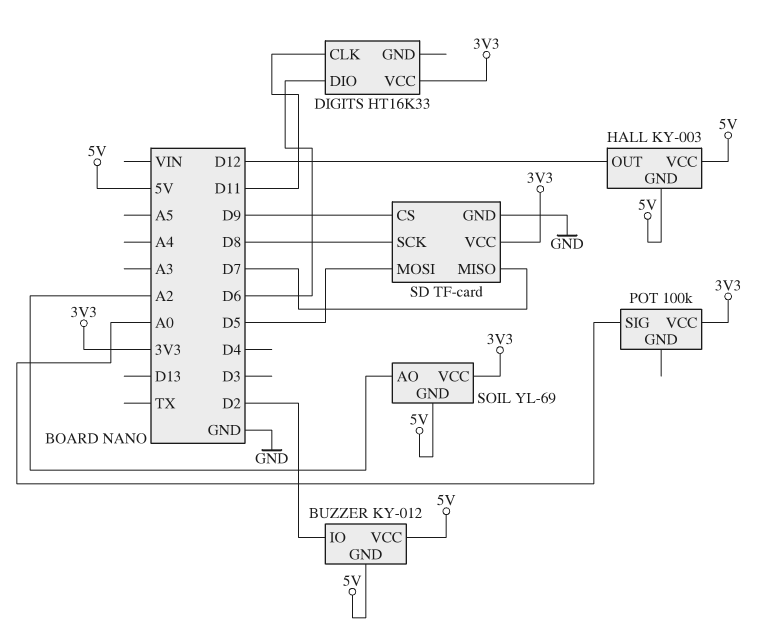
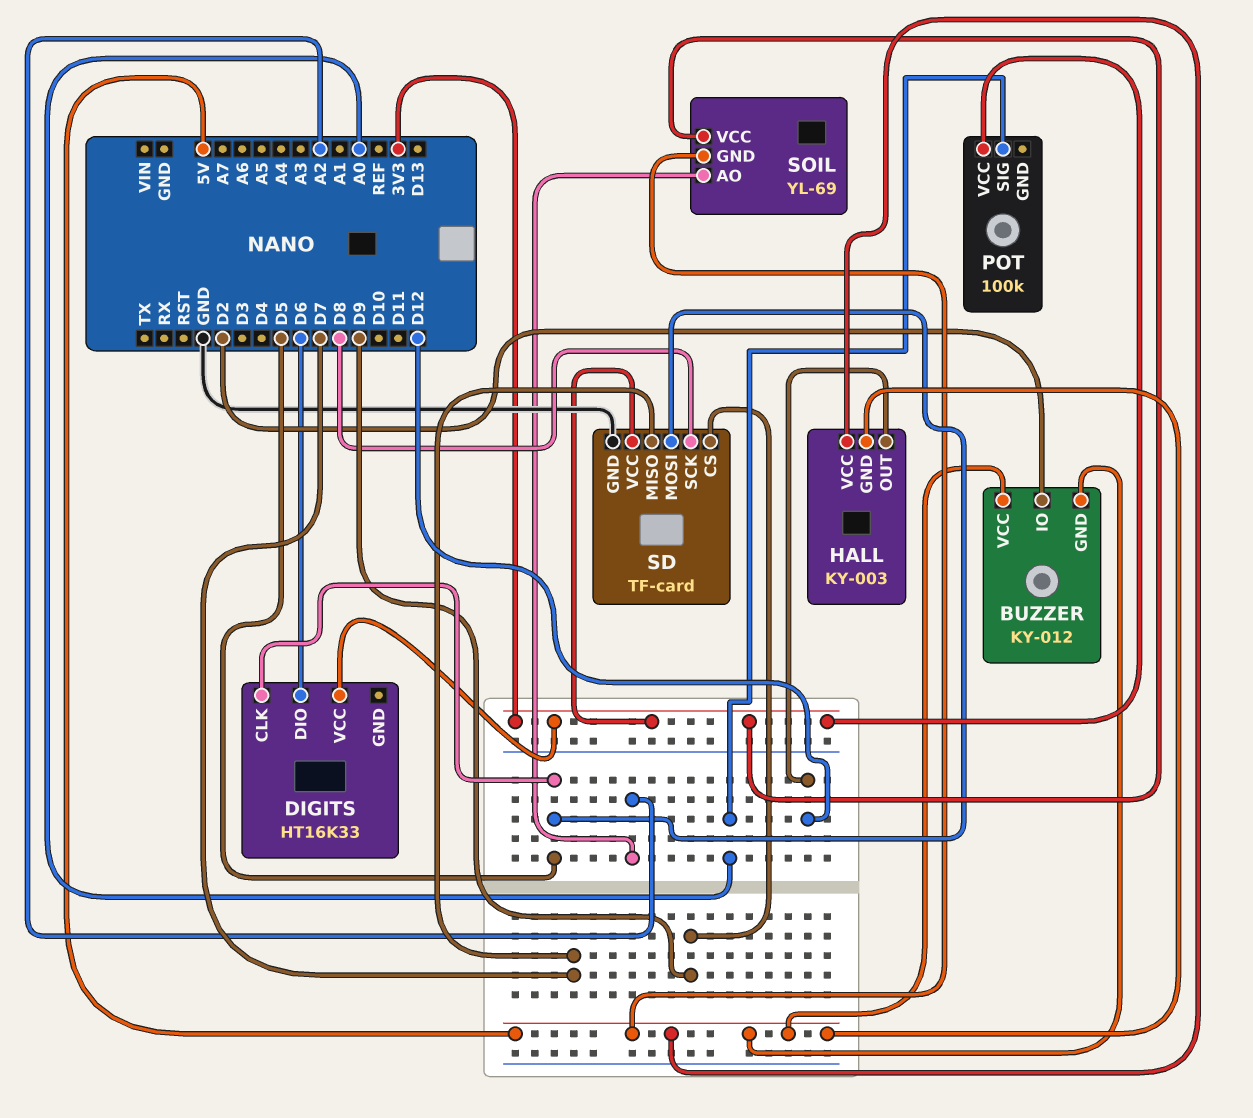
DIGITS pin CLK: D11 -> D5

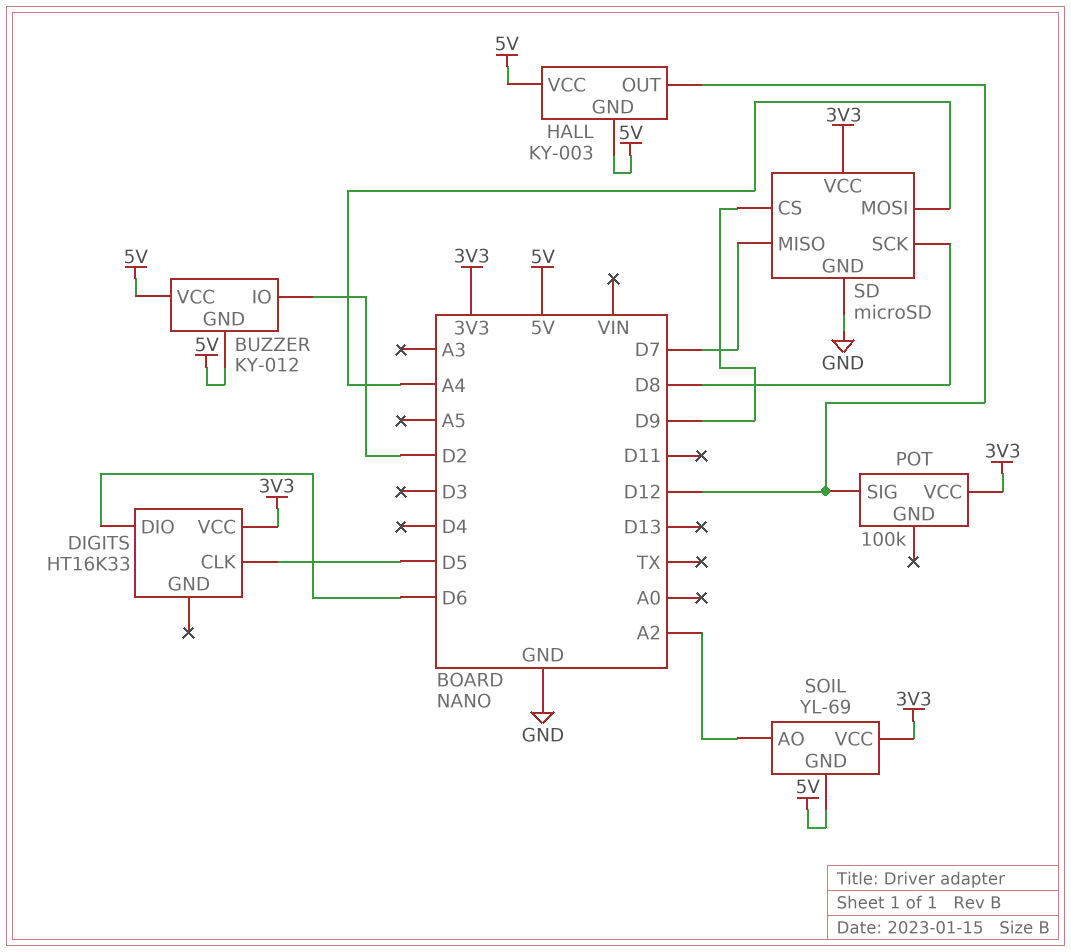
POT pin SIG: A0 -> D12
SD: TF-card -> microSD
SD pin MOSI: D5 -> A4

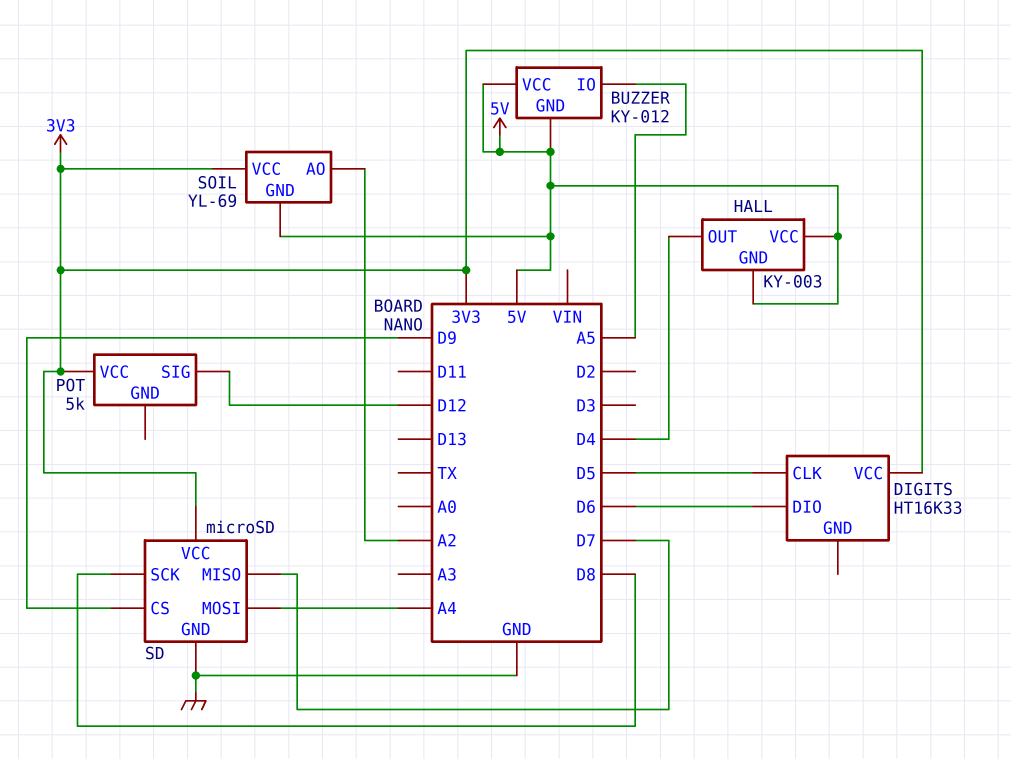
BUZZER pin IO: D2 -> A5
HALL pin OUT: D12 -> D4
POT: 100k -> 5k

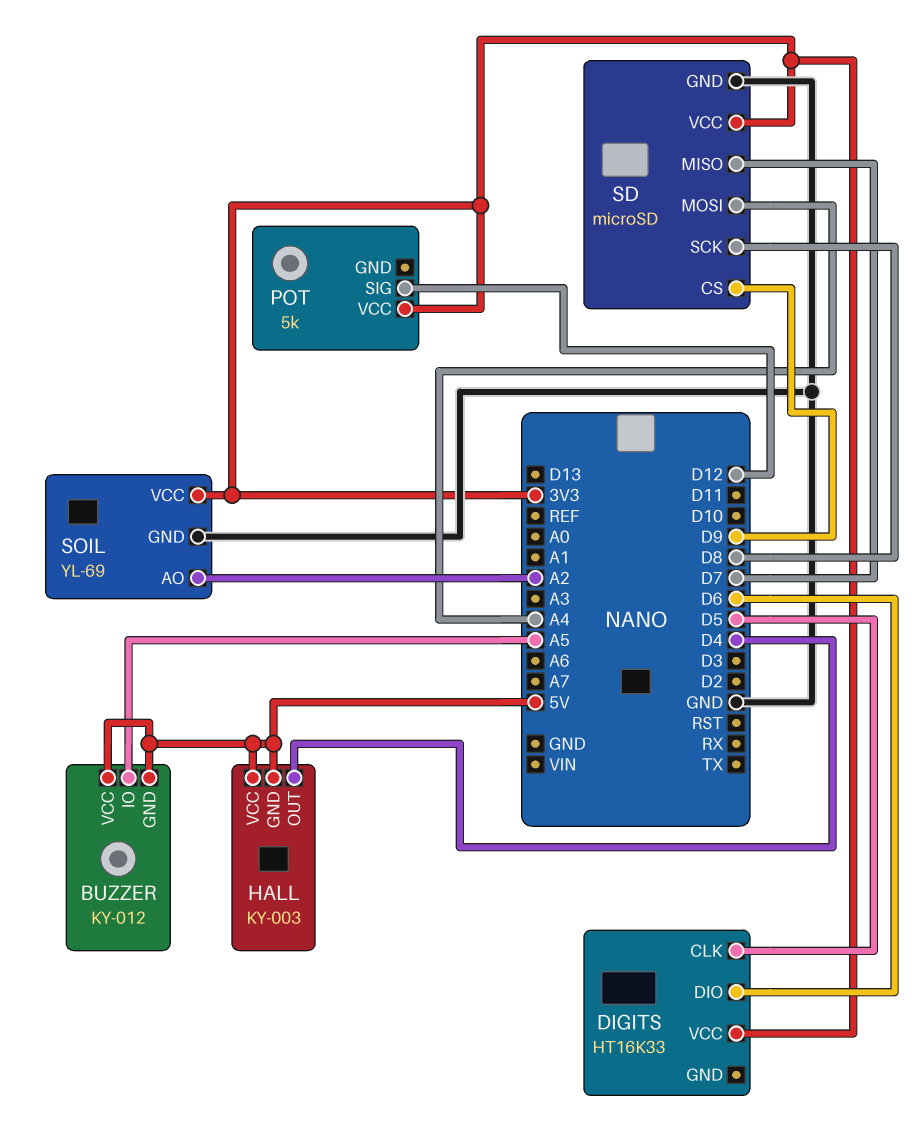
SOIL pin GND: 5V -> GND

